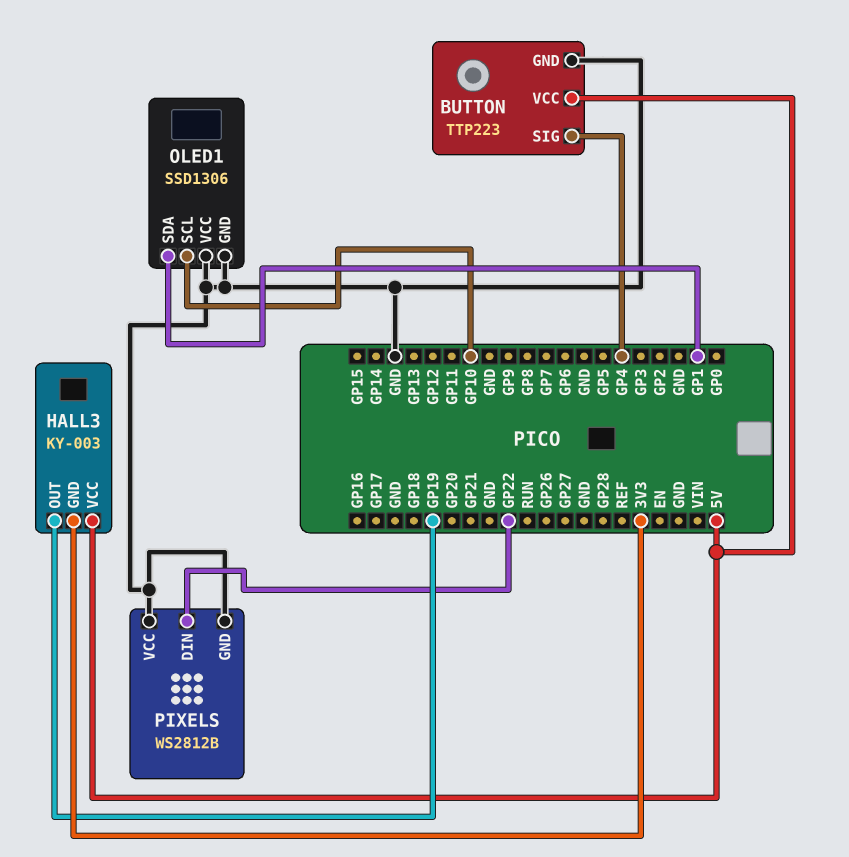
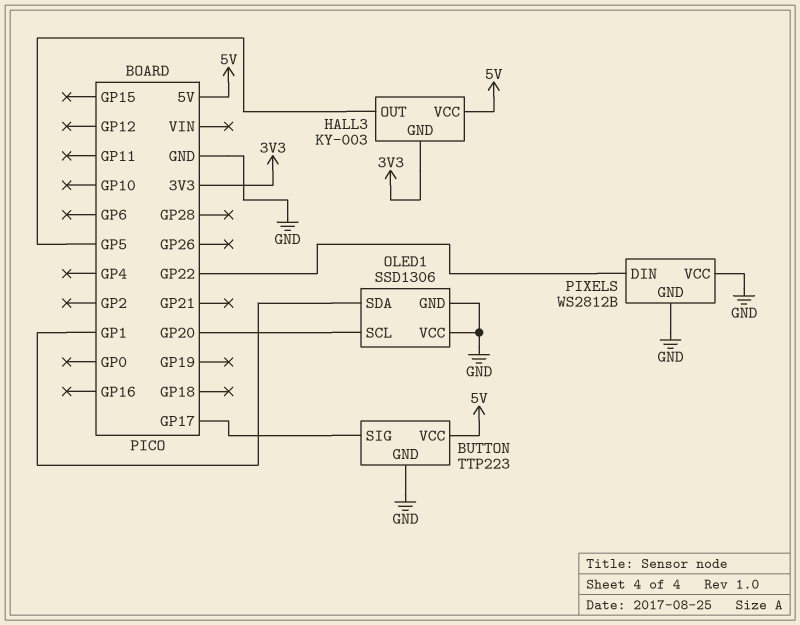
BUTTON pin SIG: GP4 -> GP17
HALL3 pin OUT: GP19 -> GP5
OLED1 pin SCL: GP10 -> GP20

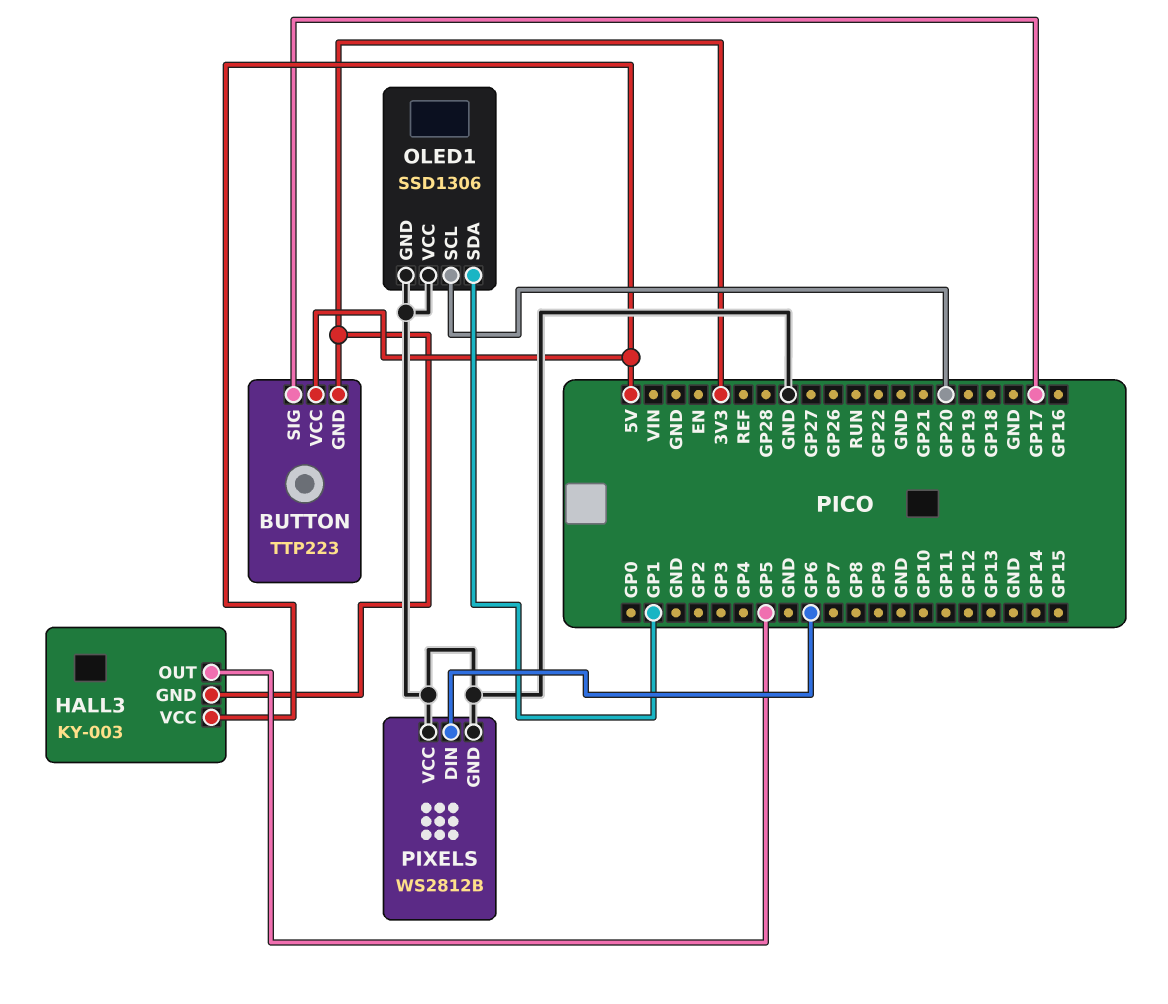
BUTTON pin GND: GND -> 3V3
PIXELS pin DIN: GP22 -> GP6

